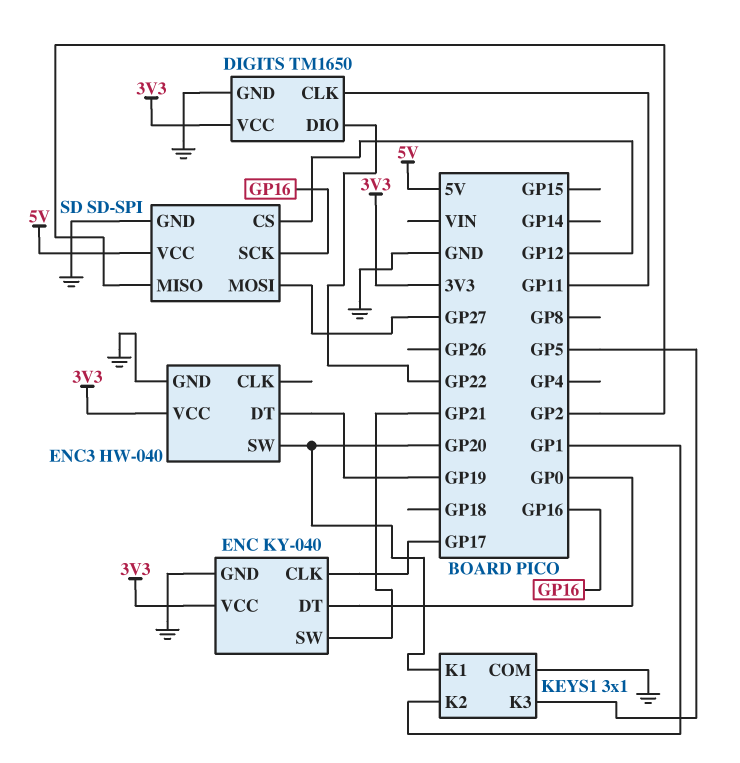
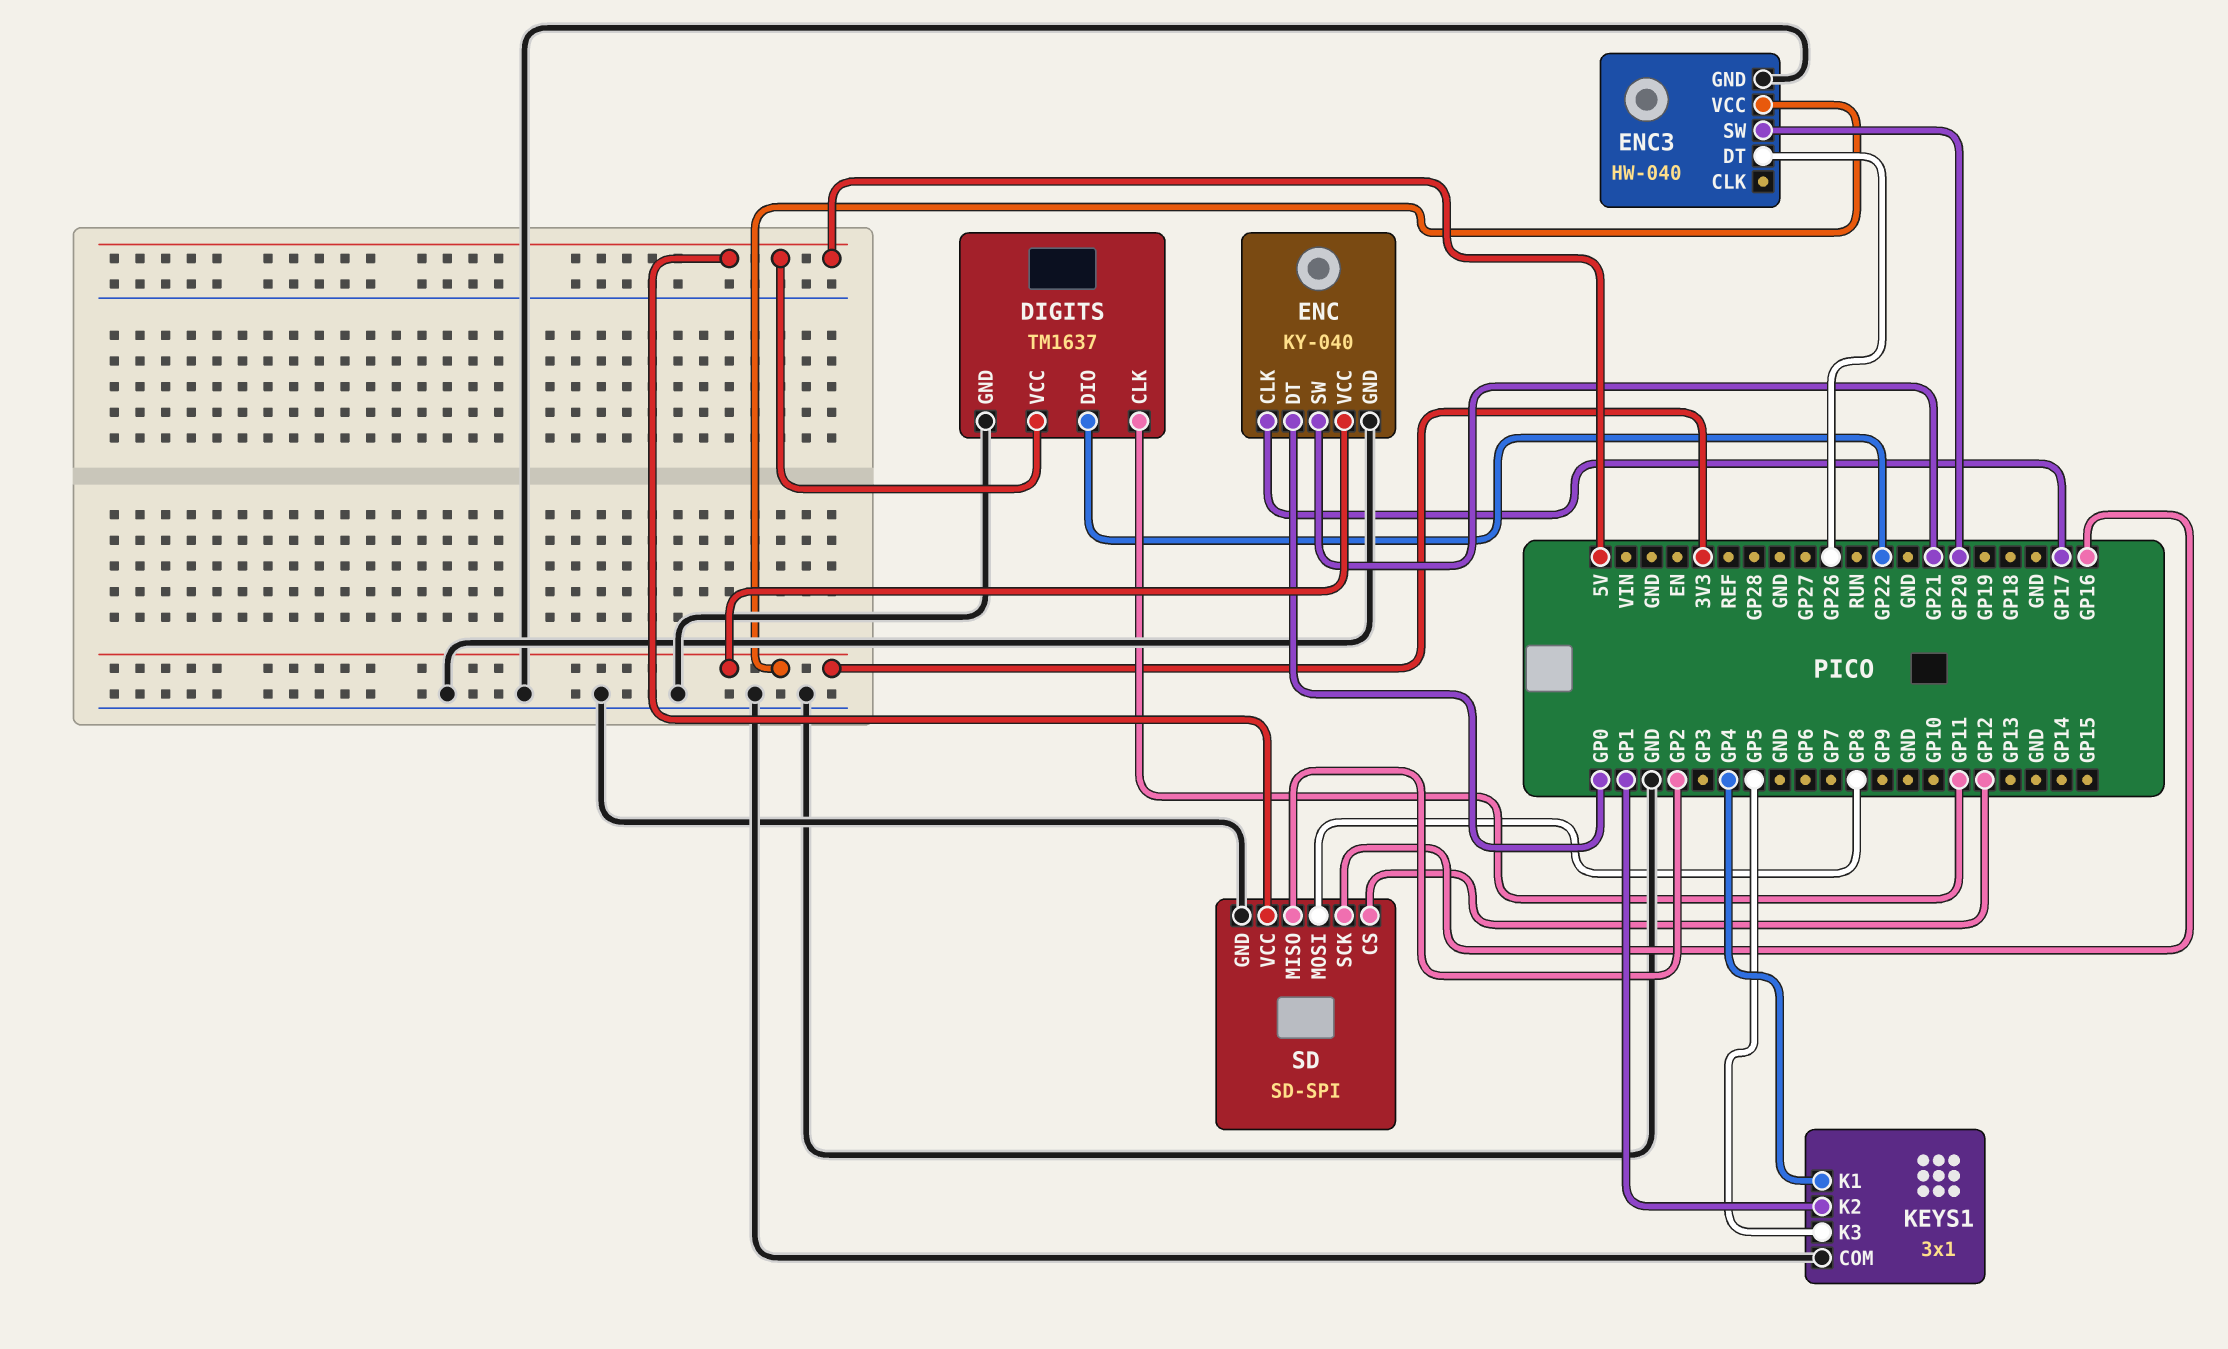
DIGITS: TM1650 -> TM1637
DIGITS pin VCC: 3V3 -> 5V
ENC3 pin DT: GP19 -> GP26
KEYS1 pin K1: GP20 -> GP4
SD pin MOSI: GP27 -> GP8

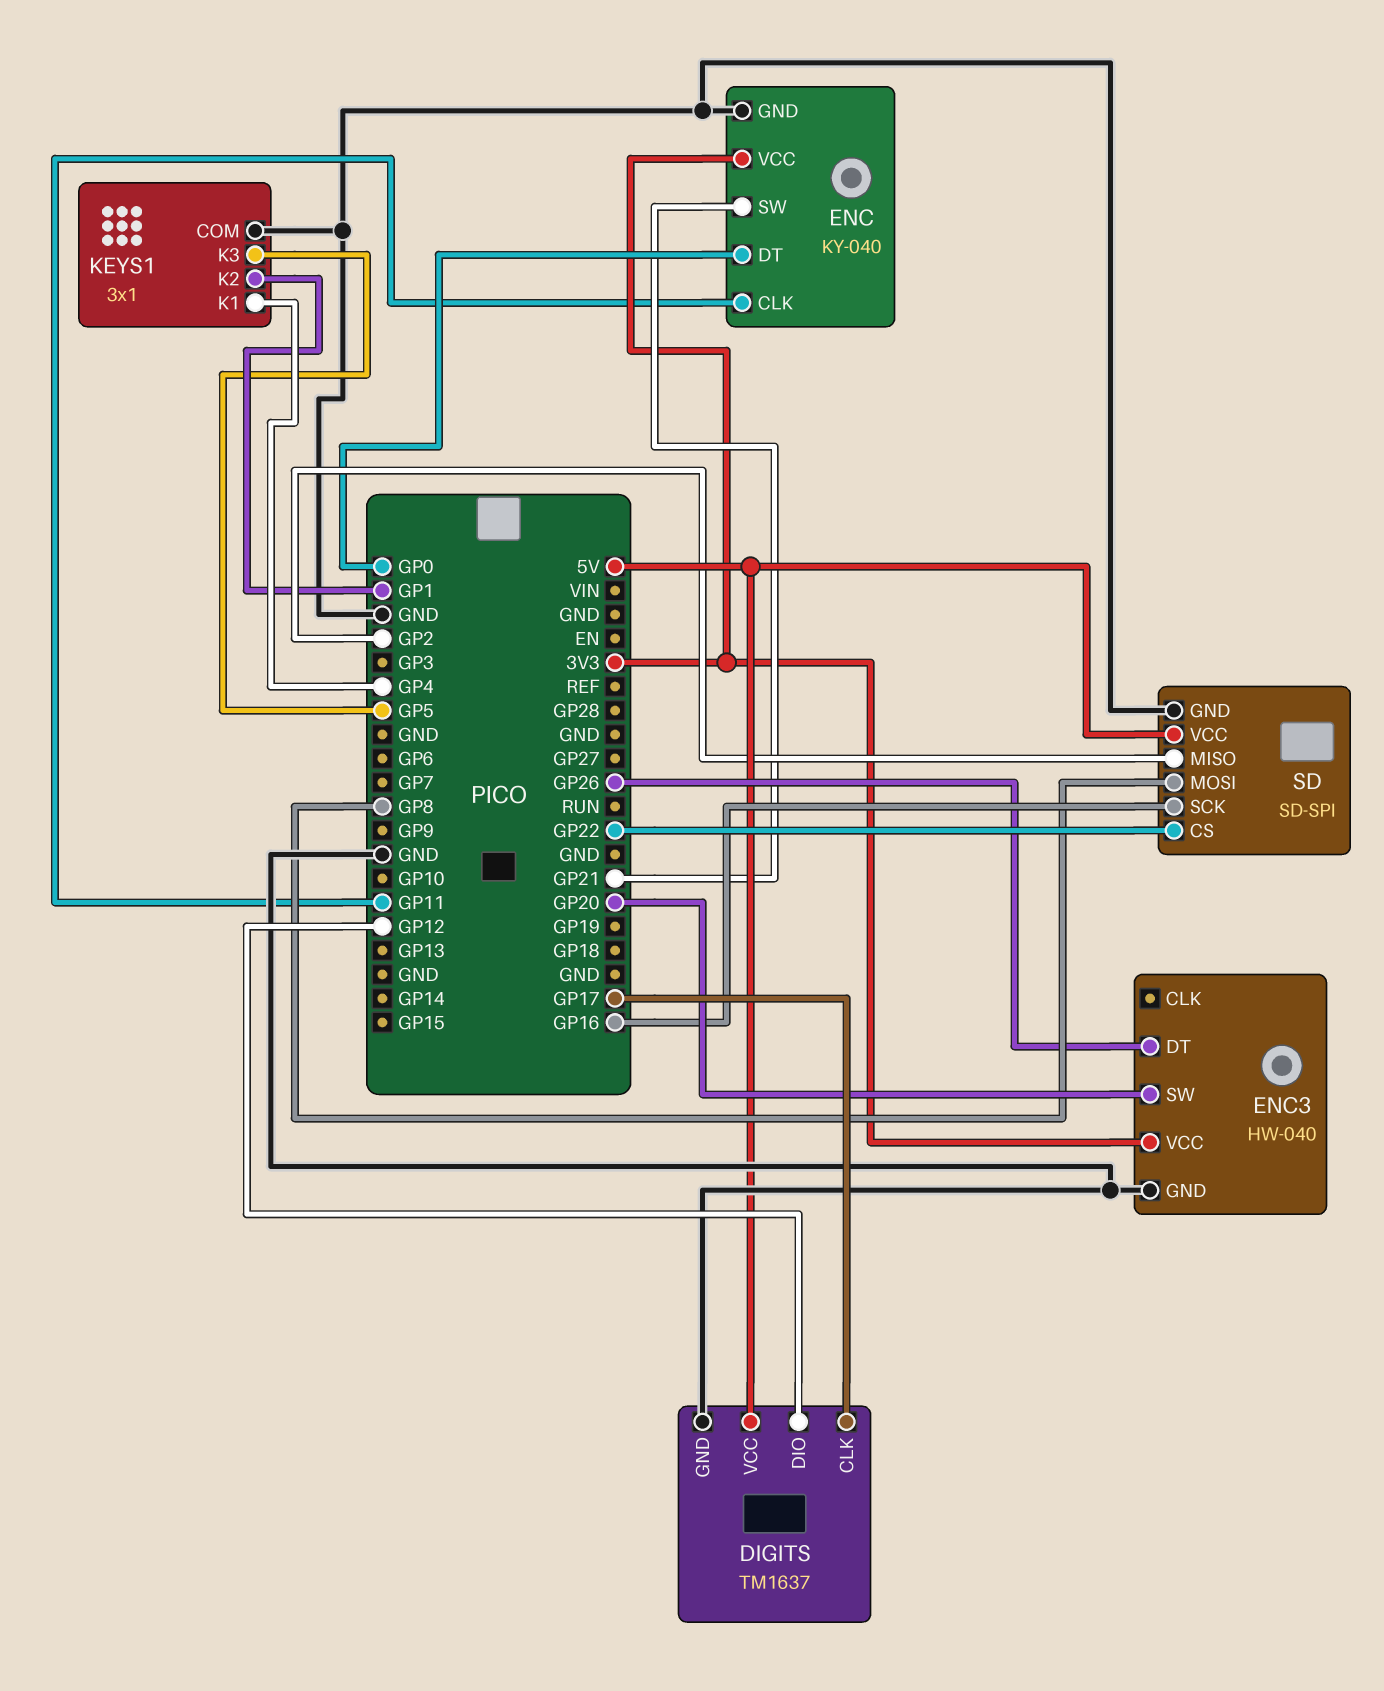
DIGITS pin CLK: GP11 -> GP17
DIGITS pin DIO: GP22 -> GP12
ENC pin CLK: GP17 -> GP11
SD pin CS: GP12 -> GP22

